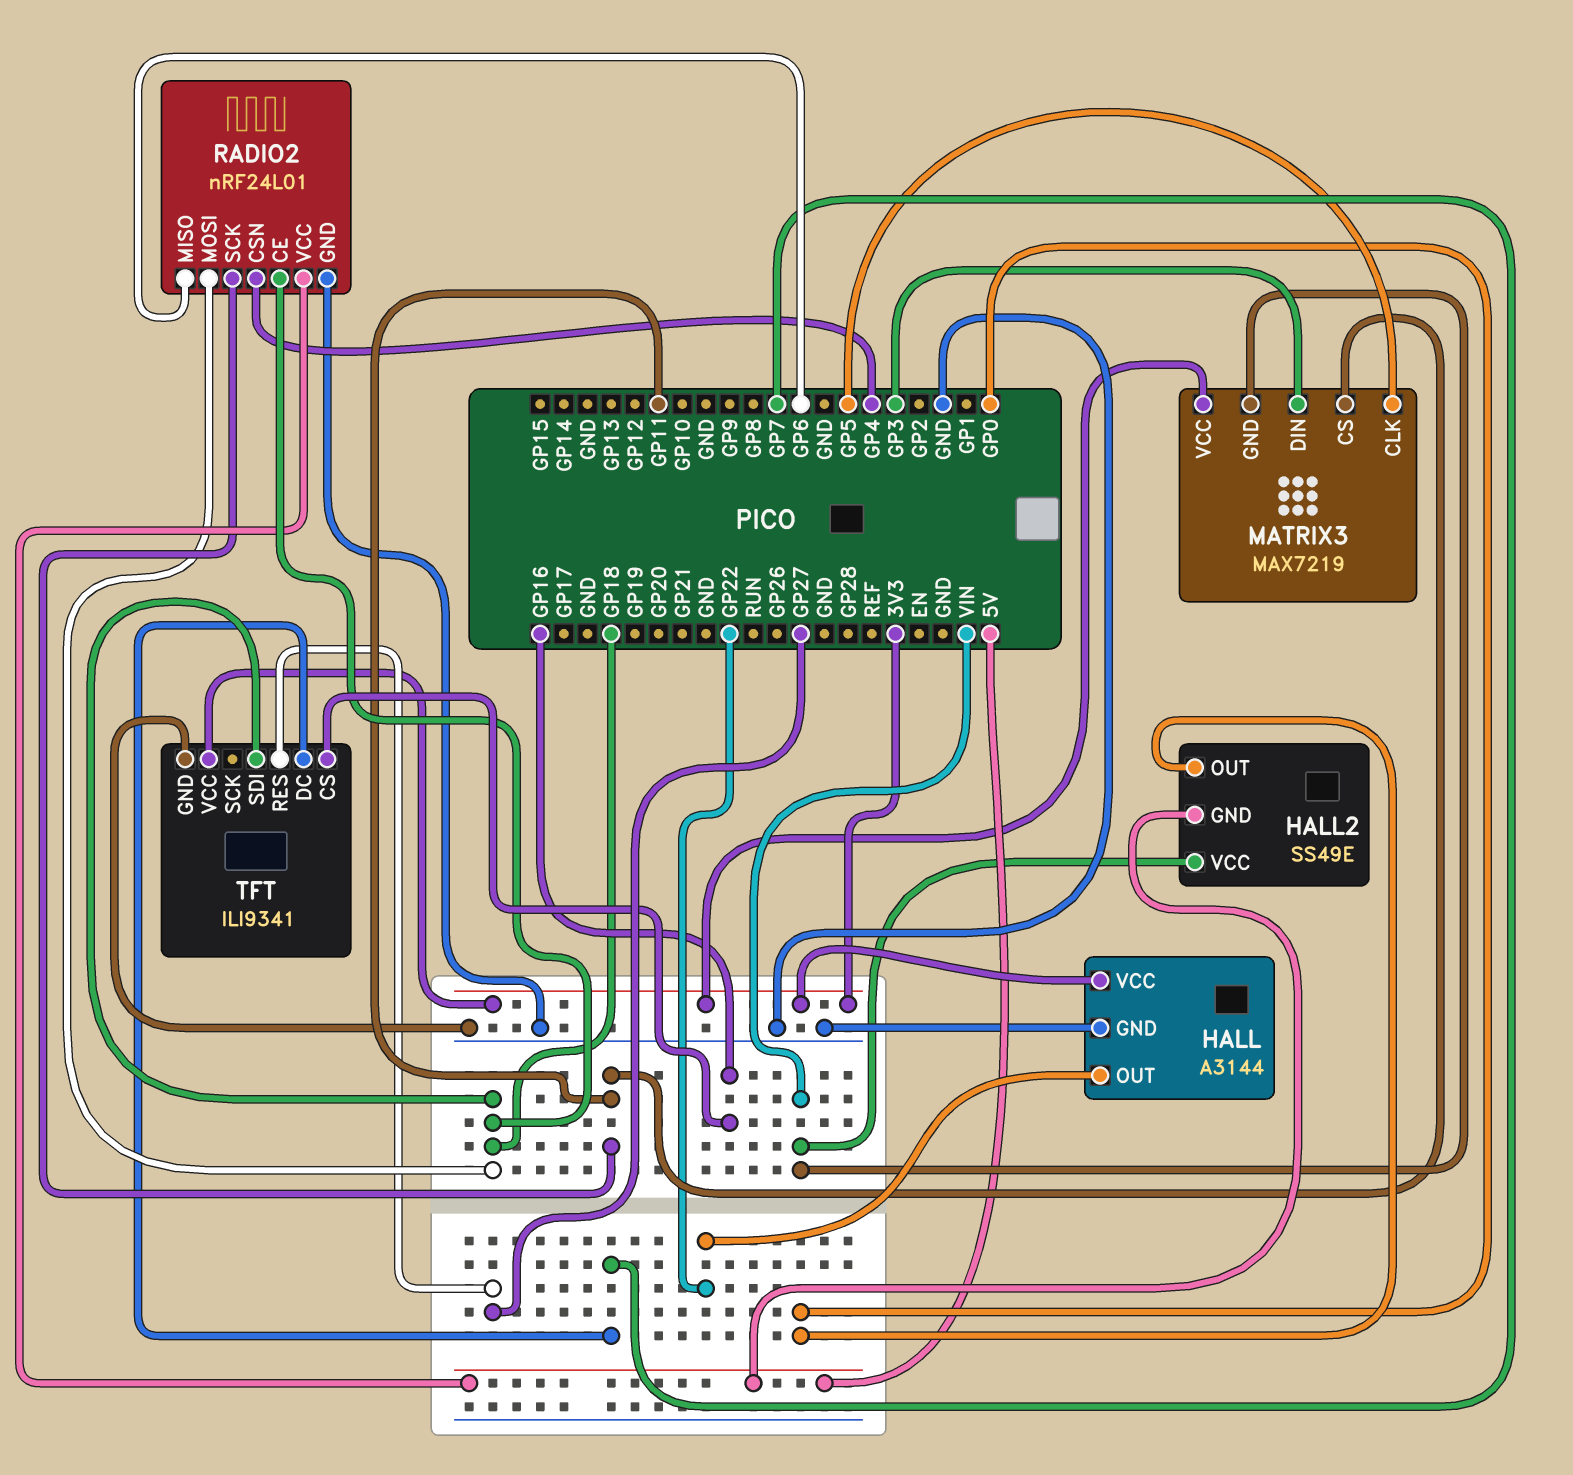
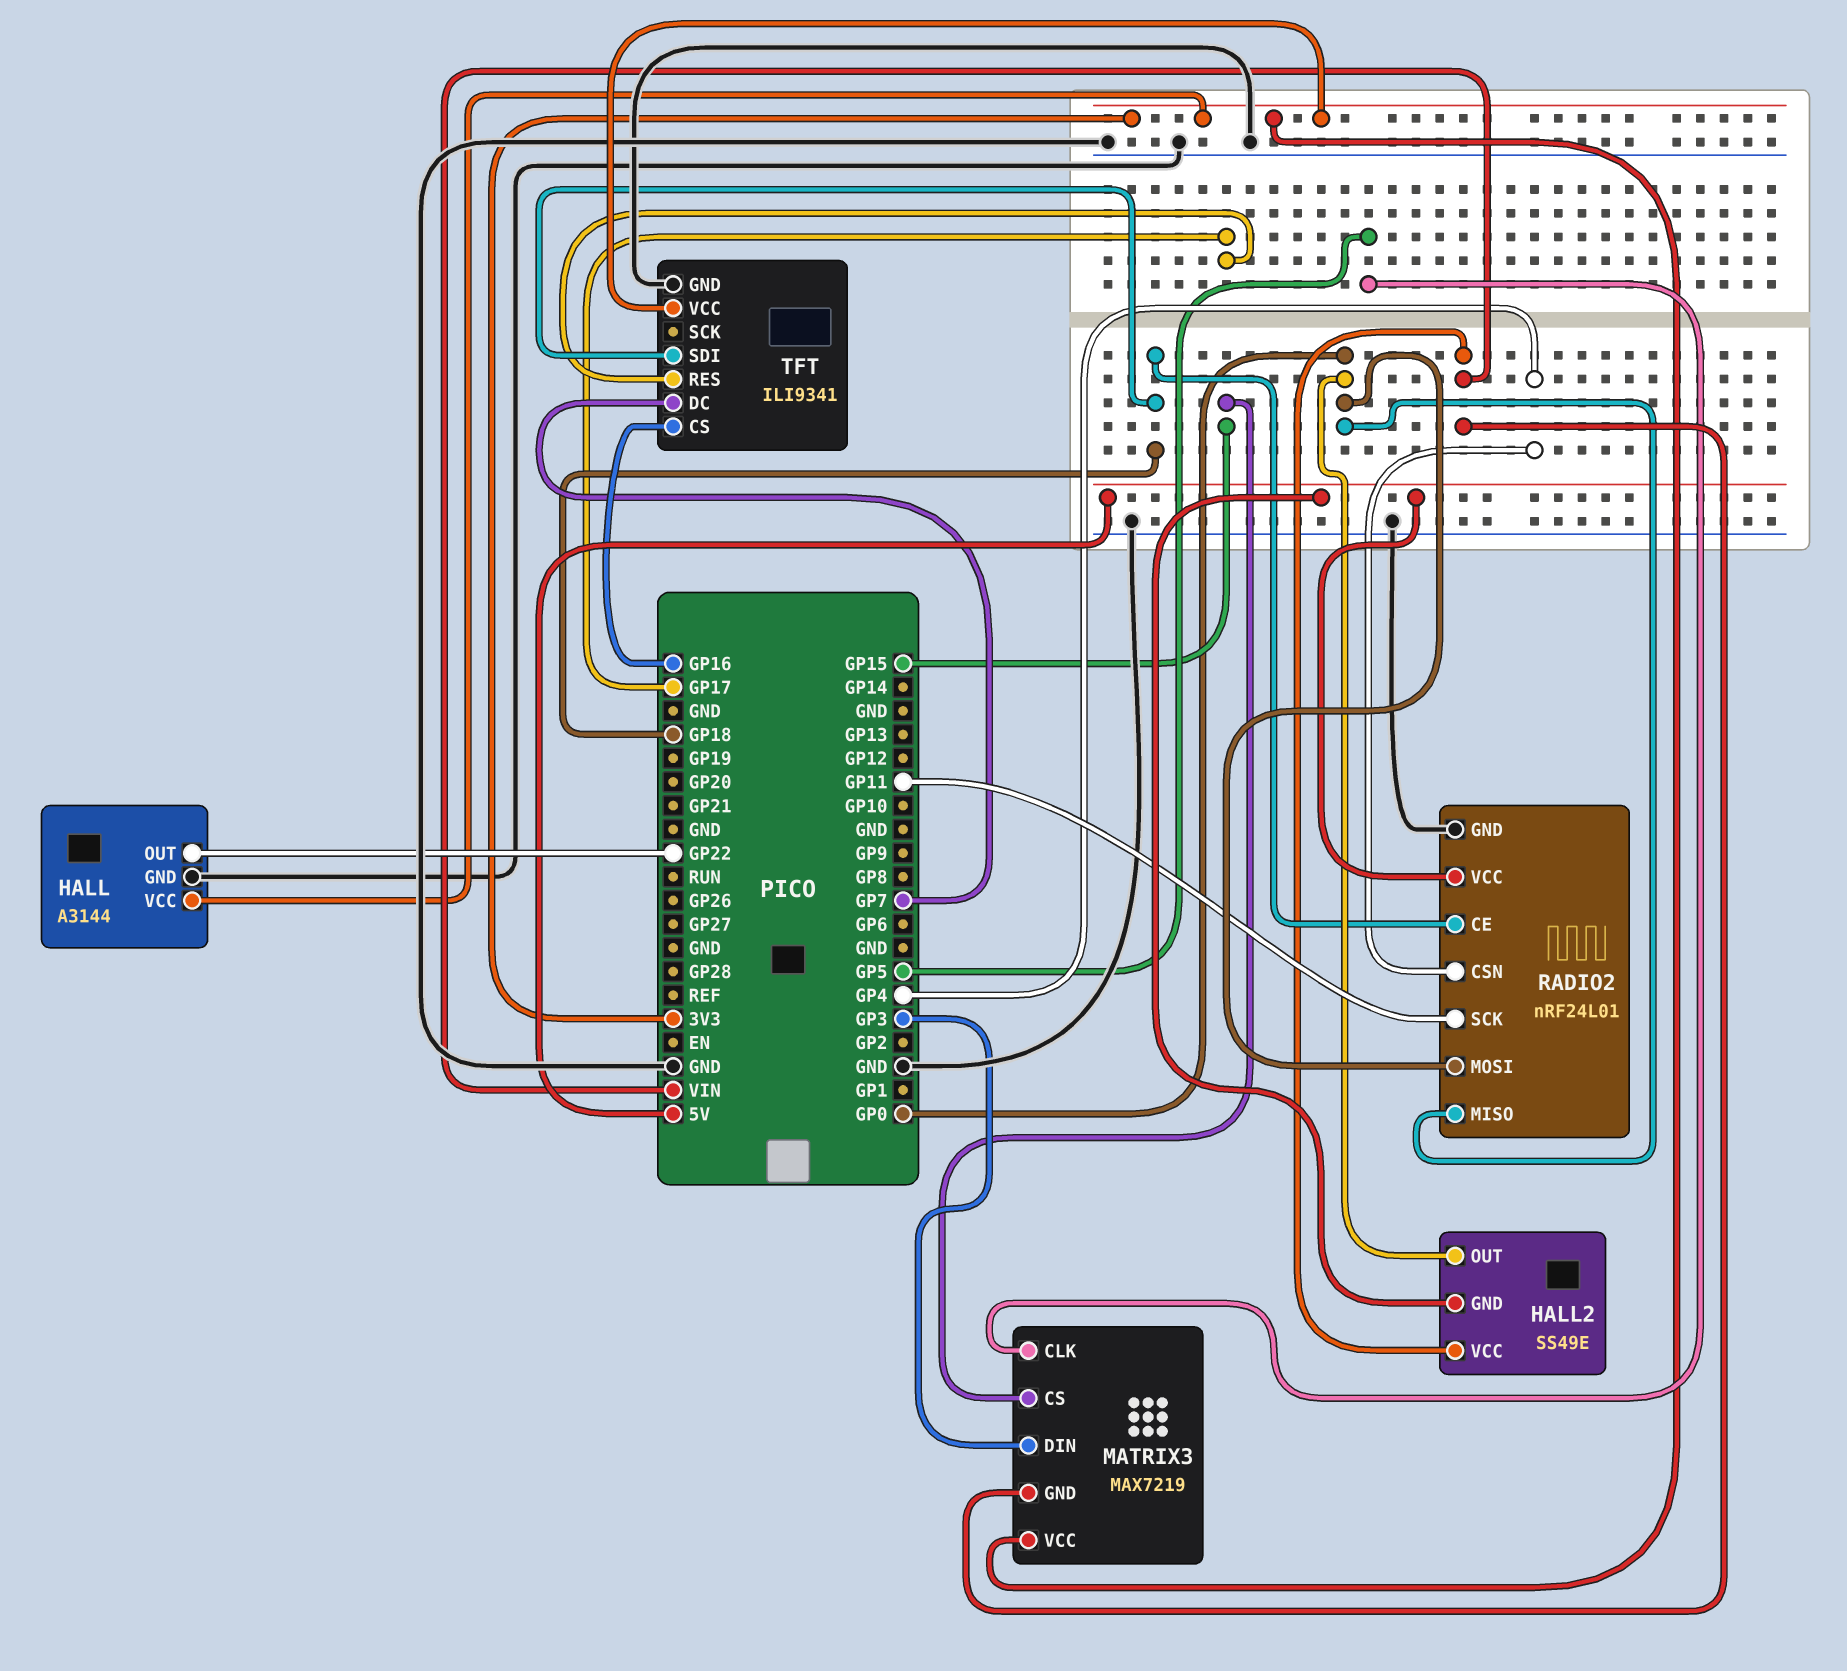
MATRIX3 pin CS: GP11 -> GP15
RADIO2 pin MISO: GP6 -> GP0
RADIO2 pin MOSI: GP18 -> GP0
TFT pin RES: GP27 -> GP17

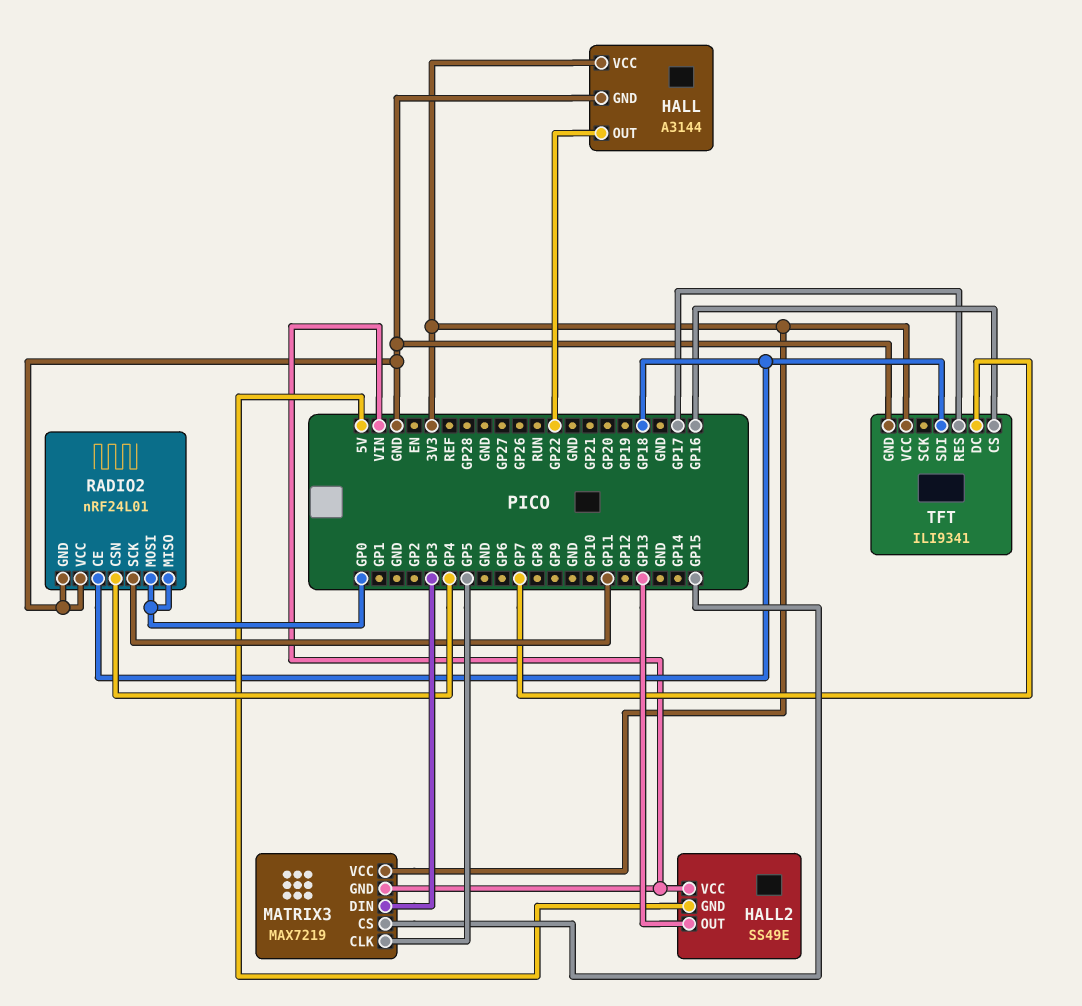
HALL2 pin OUT: GP0 -> GP13
RADIO2 pin VCC: 5V -> GND

